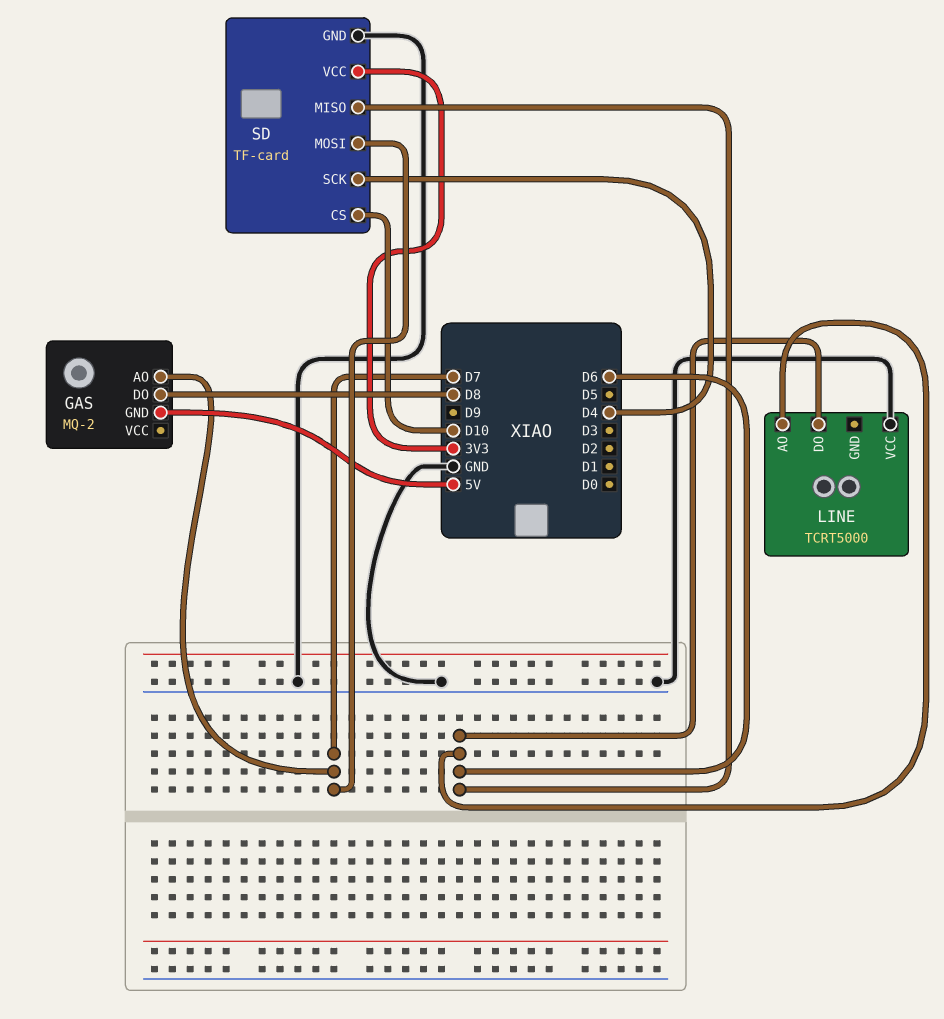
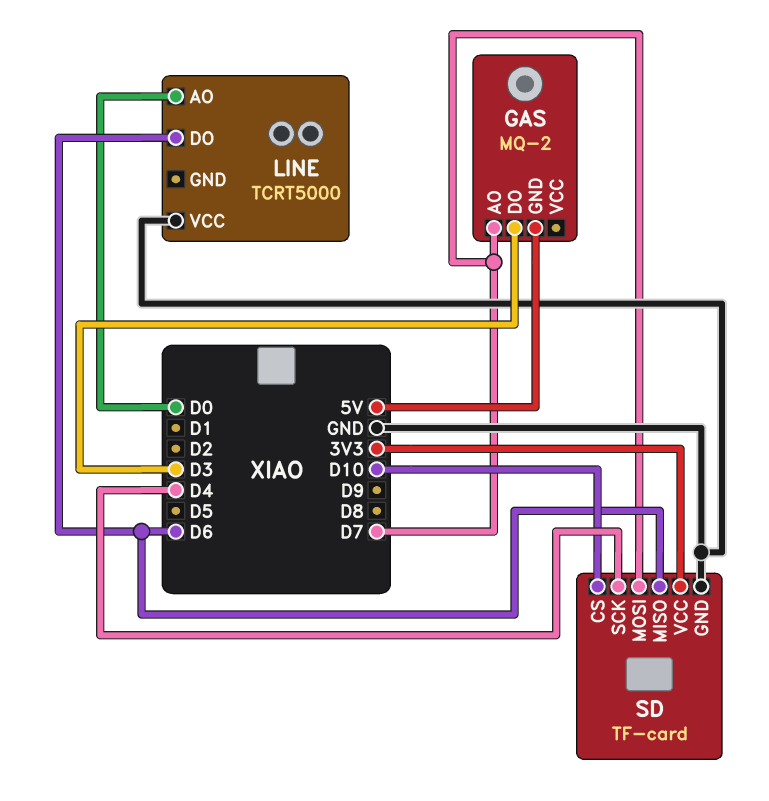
GAS pin DO: D8 -> D3
LINE pin AO: D6 -> D0

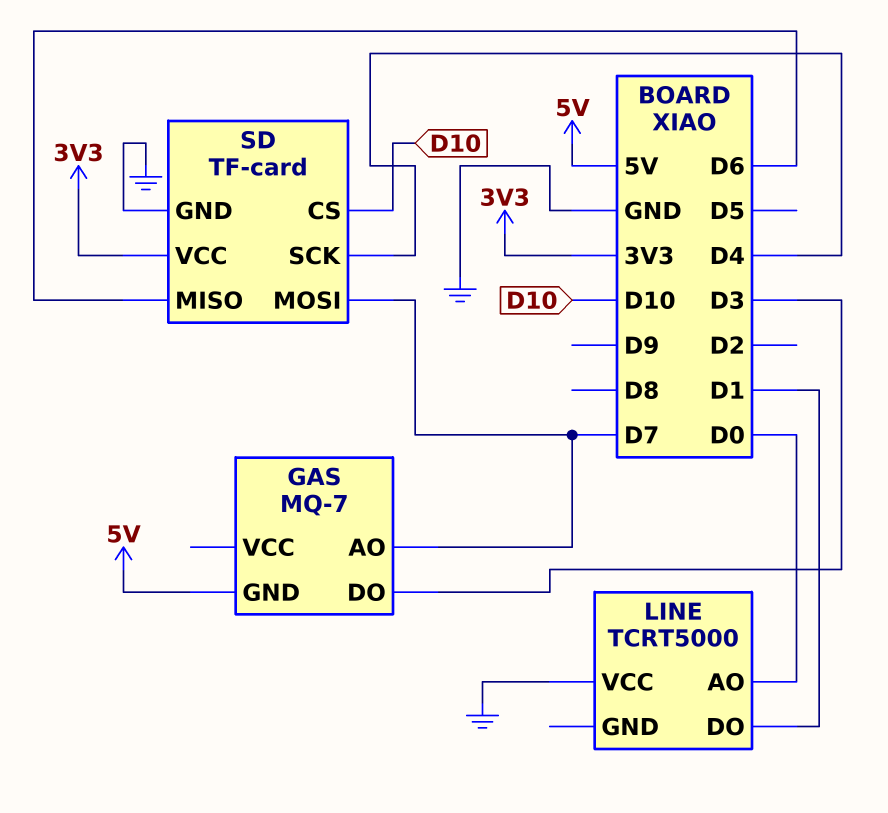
GAS: MQ-2 -> MQ-7
LINE pin DO: D6 -> D1

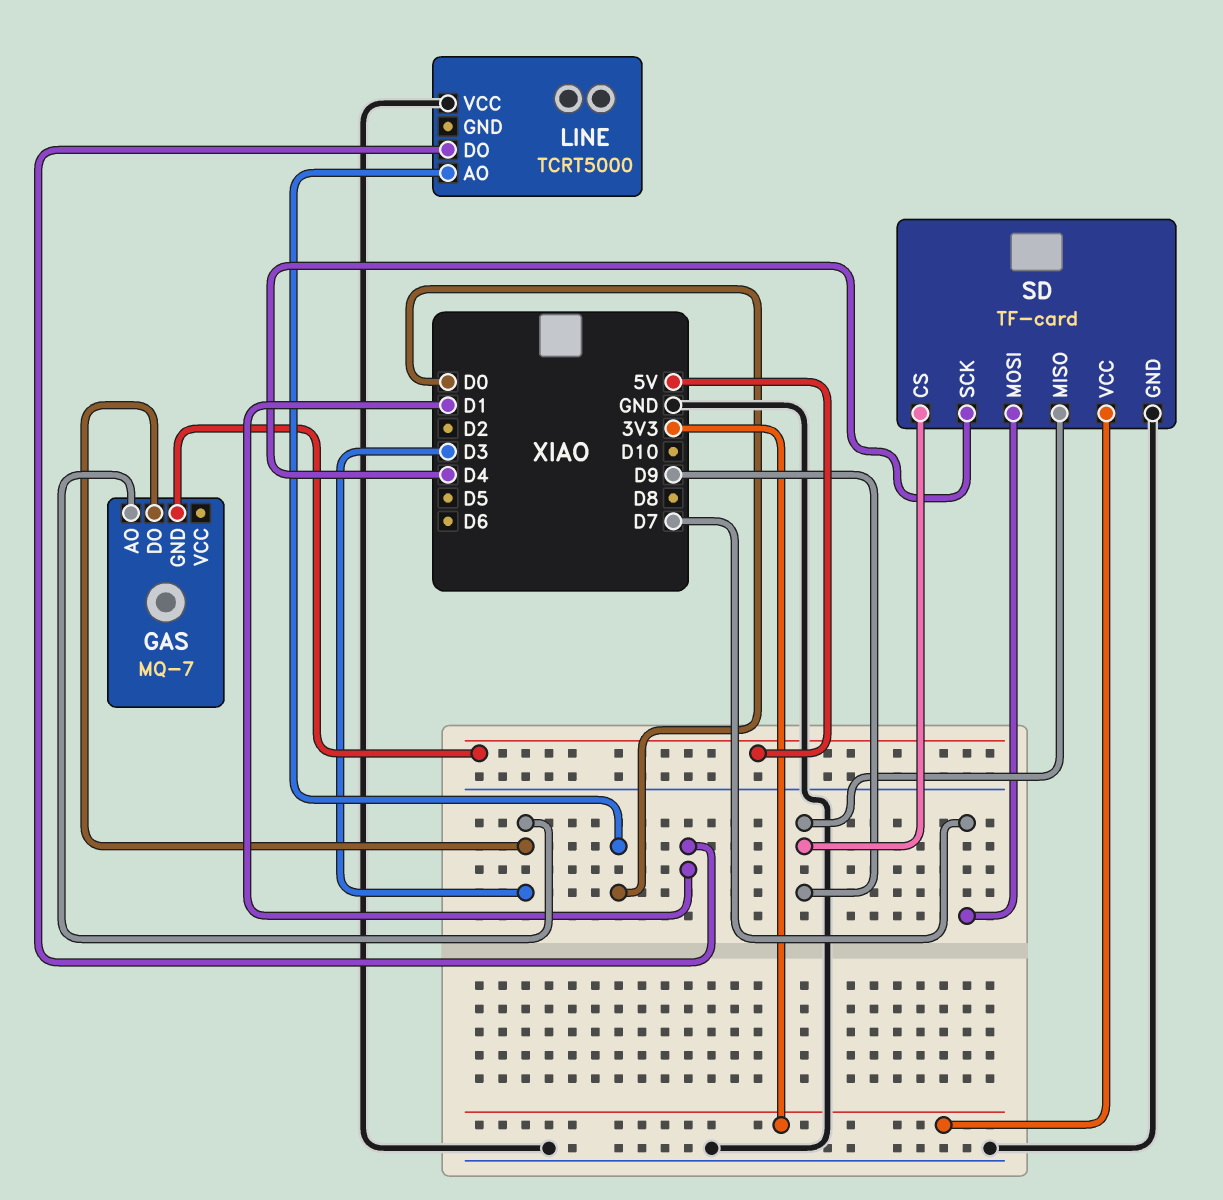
GAS pin AO: D7 -> D3
SD pin CS: D10 -> D9
SD pin MISO: D6 -> D9

